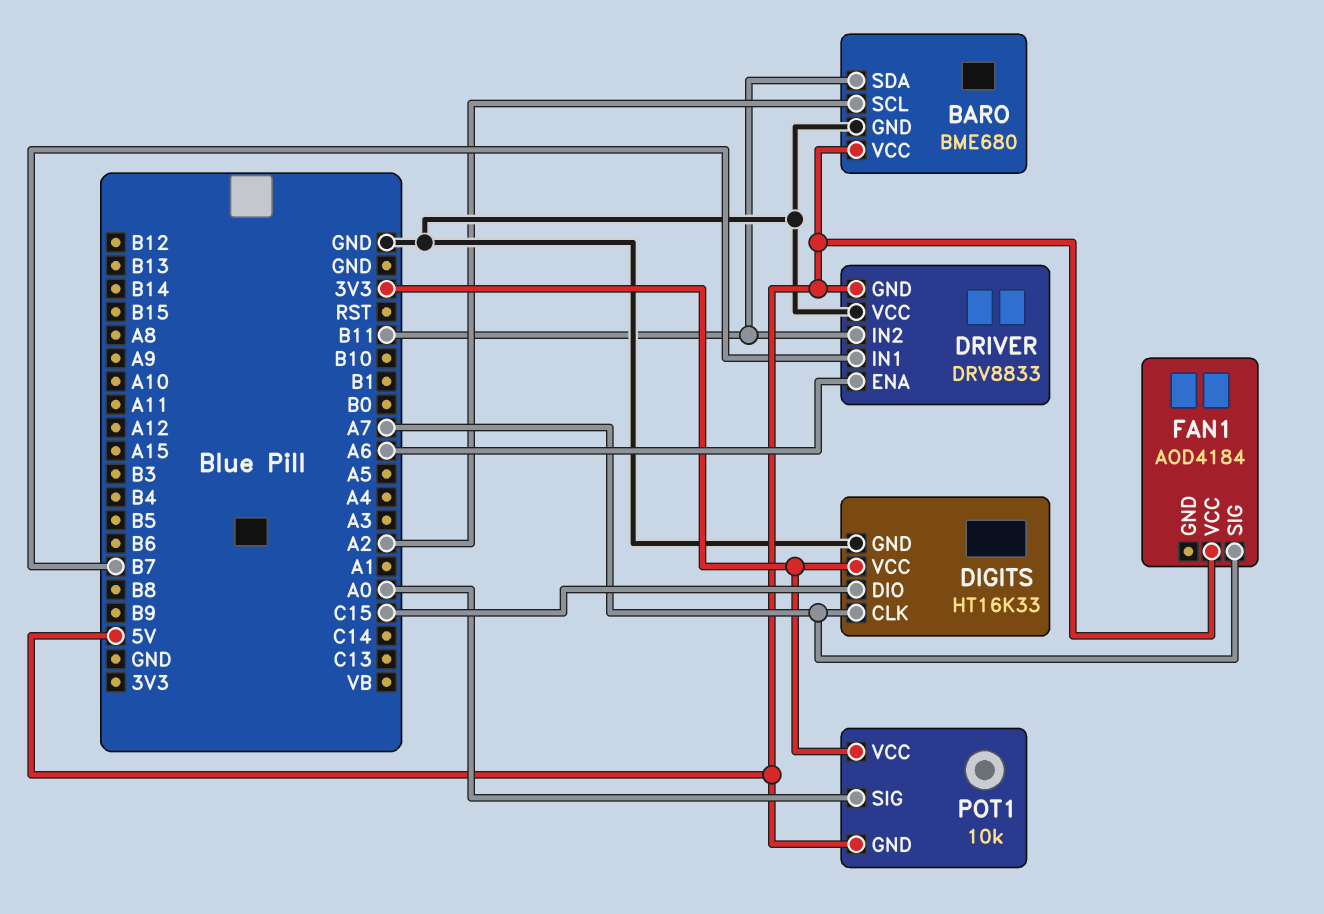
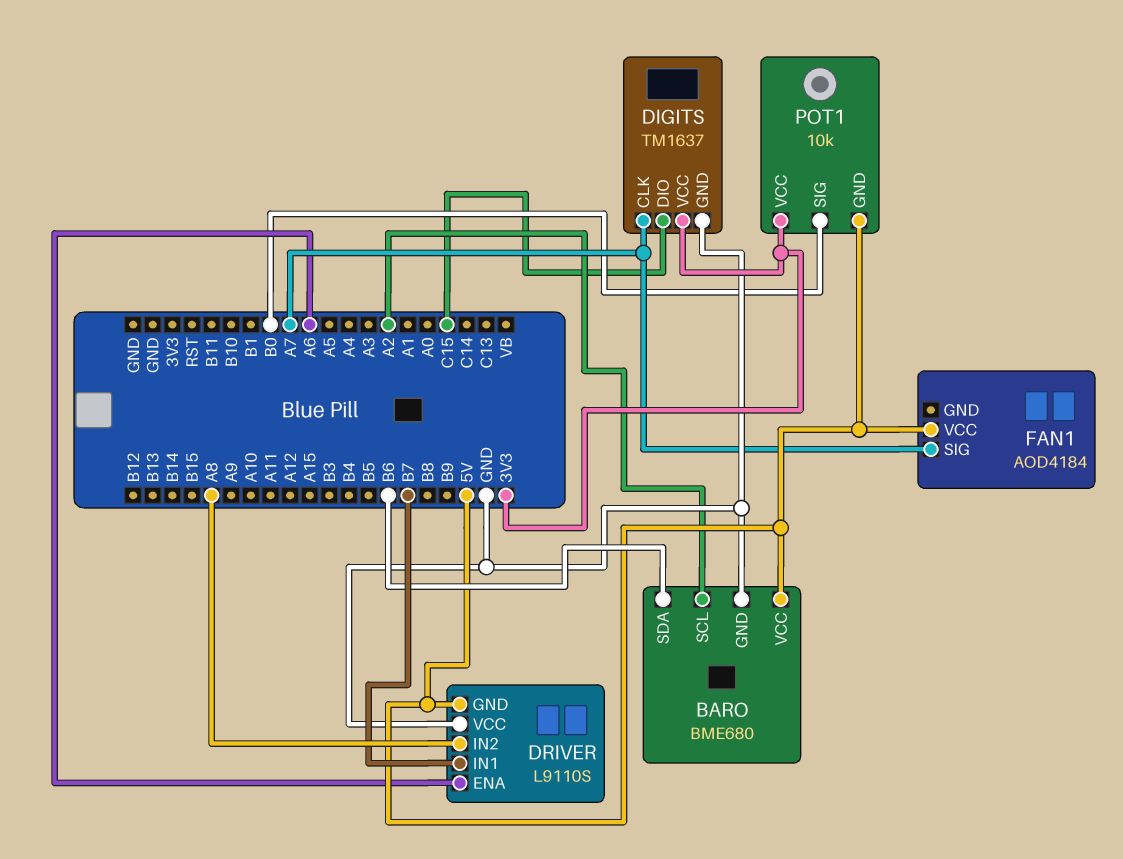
BARO pin SDA: B11 -> B6
DIGITS: HT16K33 -> TM1637
DRIVER: DRV8833 -> L9110S
DRIVER pin IN2: B11 -> A8
POT1 pin SIG: A0 -> B0

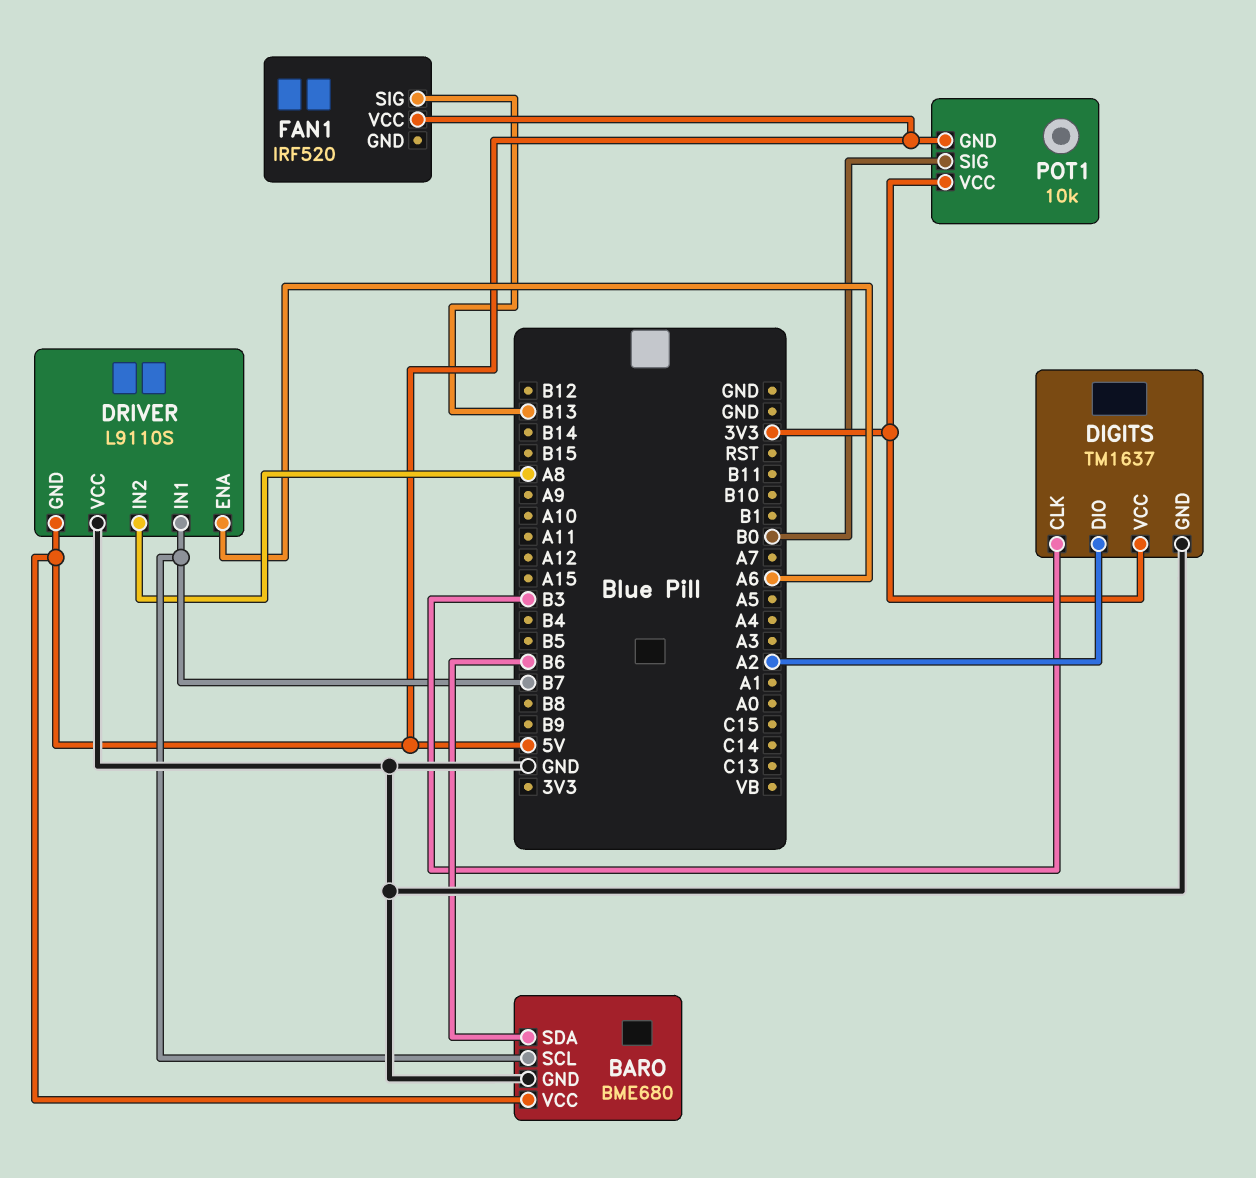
BARO pin SCL: A2 -> B7
DIGITS pin CLK: A7 -> B3
DIGITS pin DIO: C15 -> A2
FAN1: AOD4184 -> IRF520
FAN1 pin SIG: A7 -> B13

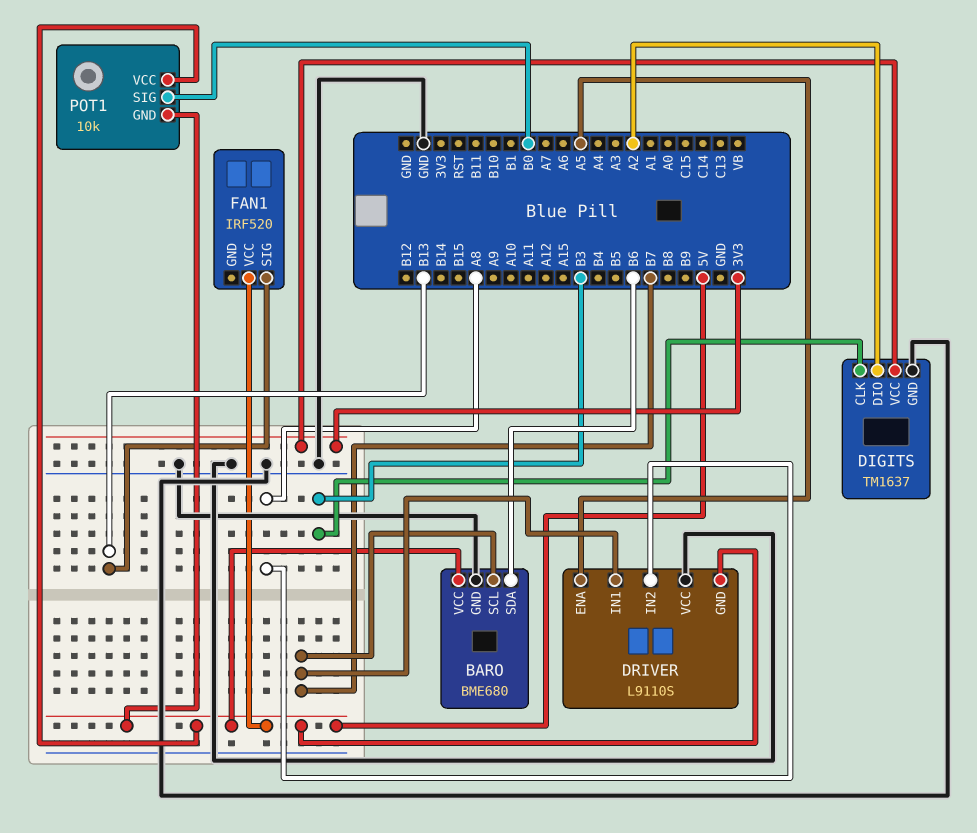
DRIVER pin ENA: A6 -> A5
POT1 pin VCC: 3V3 -> 5V

